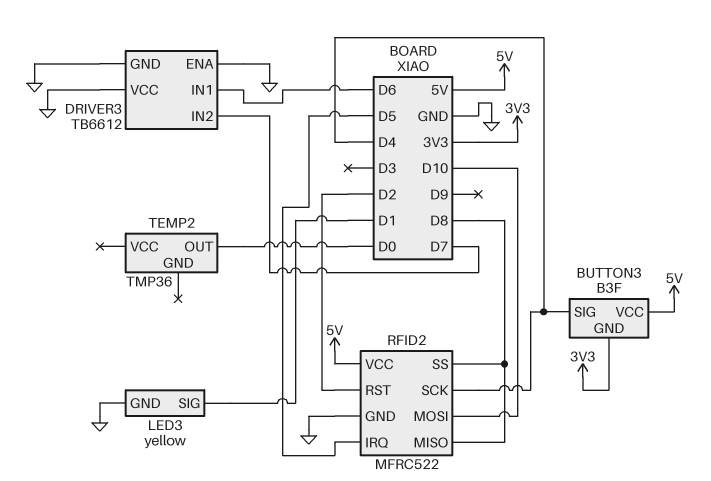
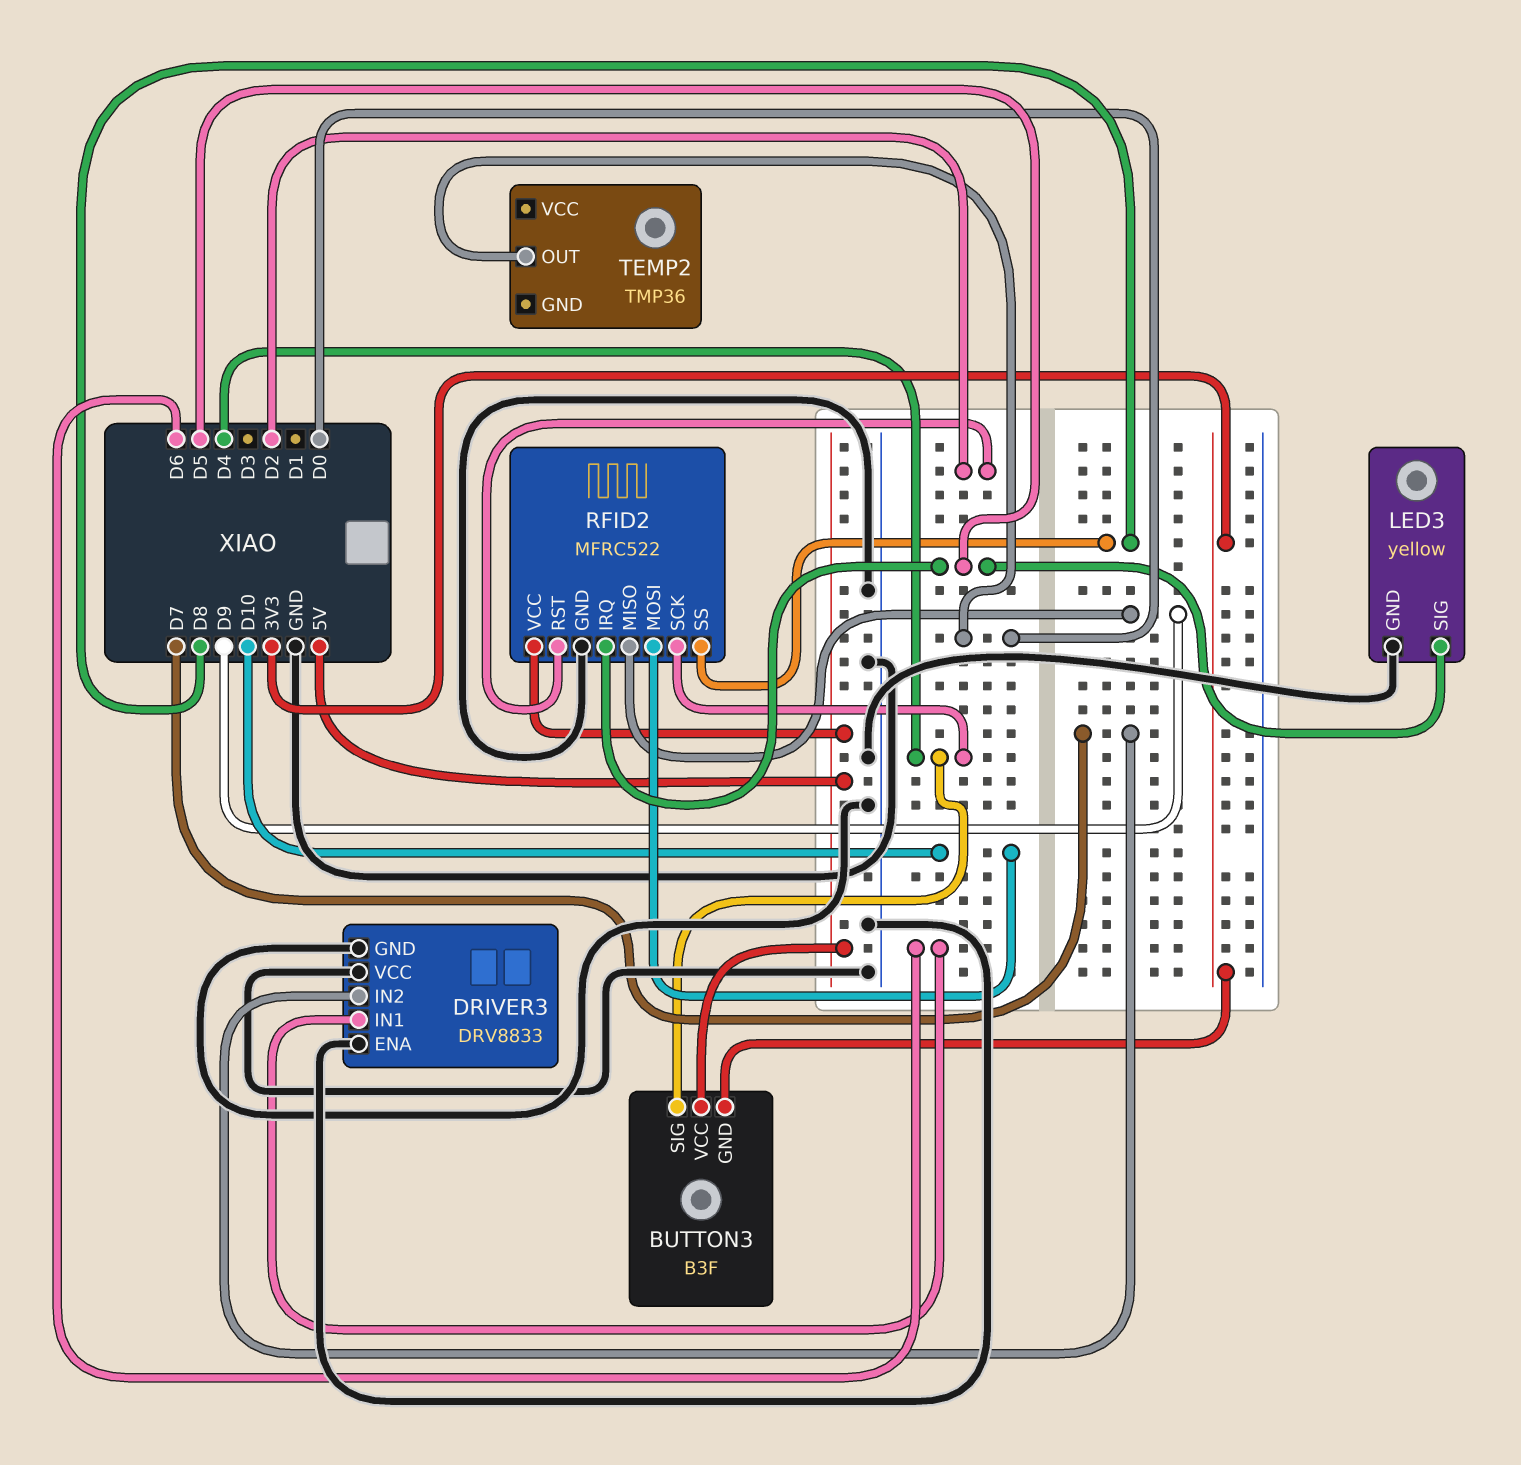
DRIVER3: TB6612 -> DRV8833
LED3 pin SIG: D1 -> D5
RFID2 pin MISO: D8 -> D9

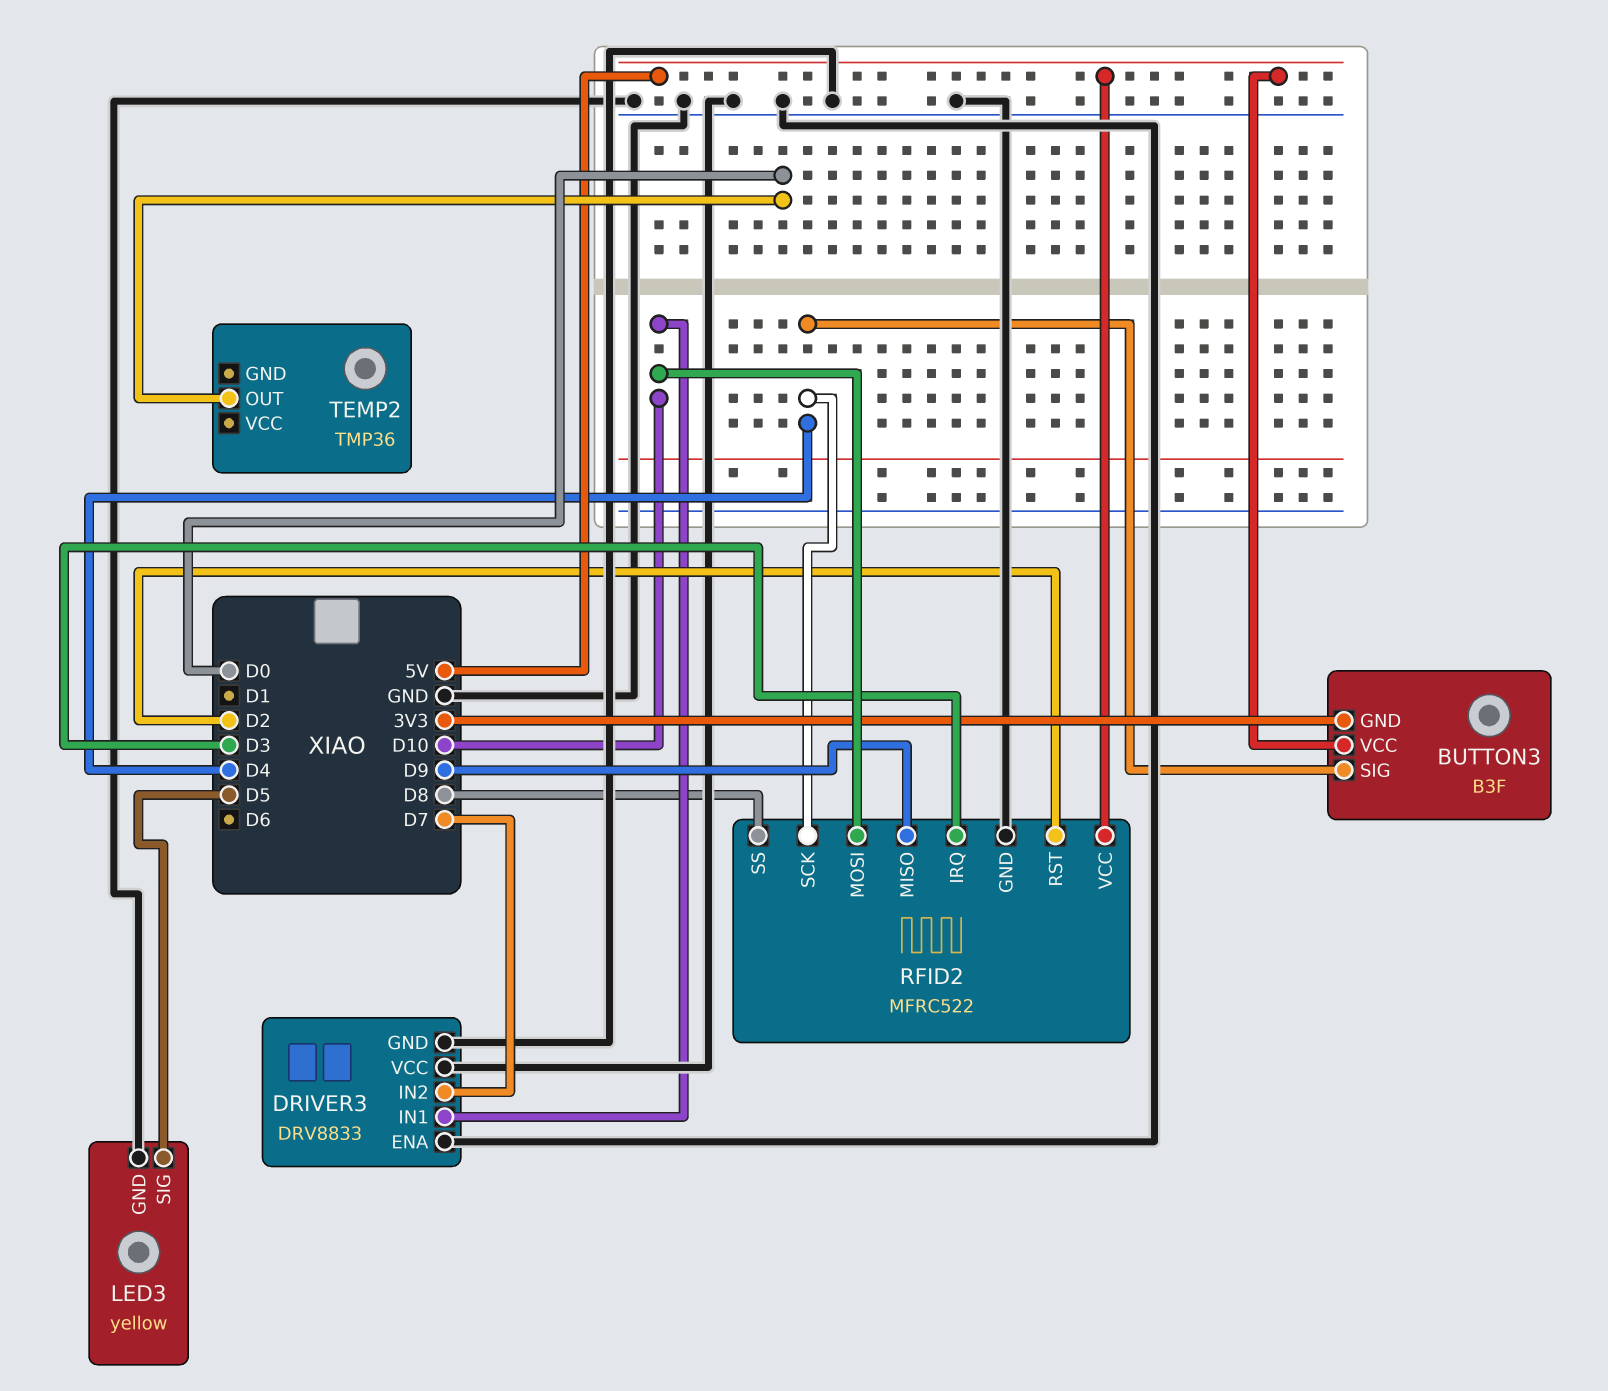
DRIVER3 pin IN1: D6 -> D10
RFID2 pin IRQ: D5 -> D3

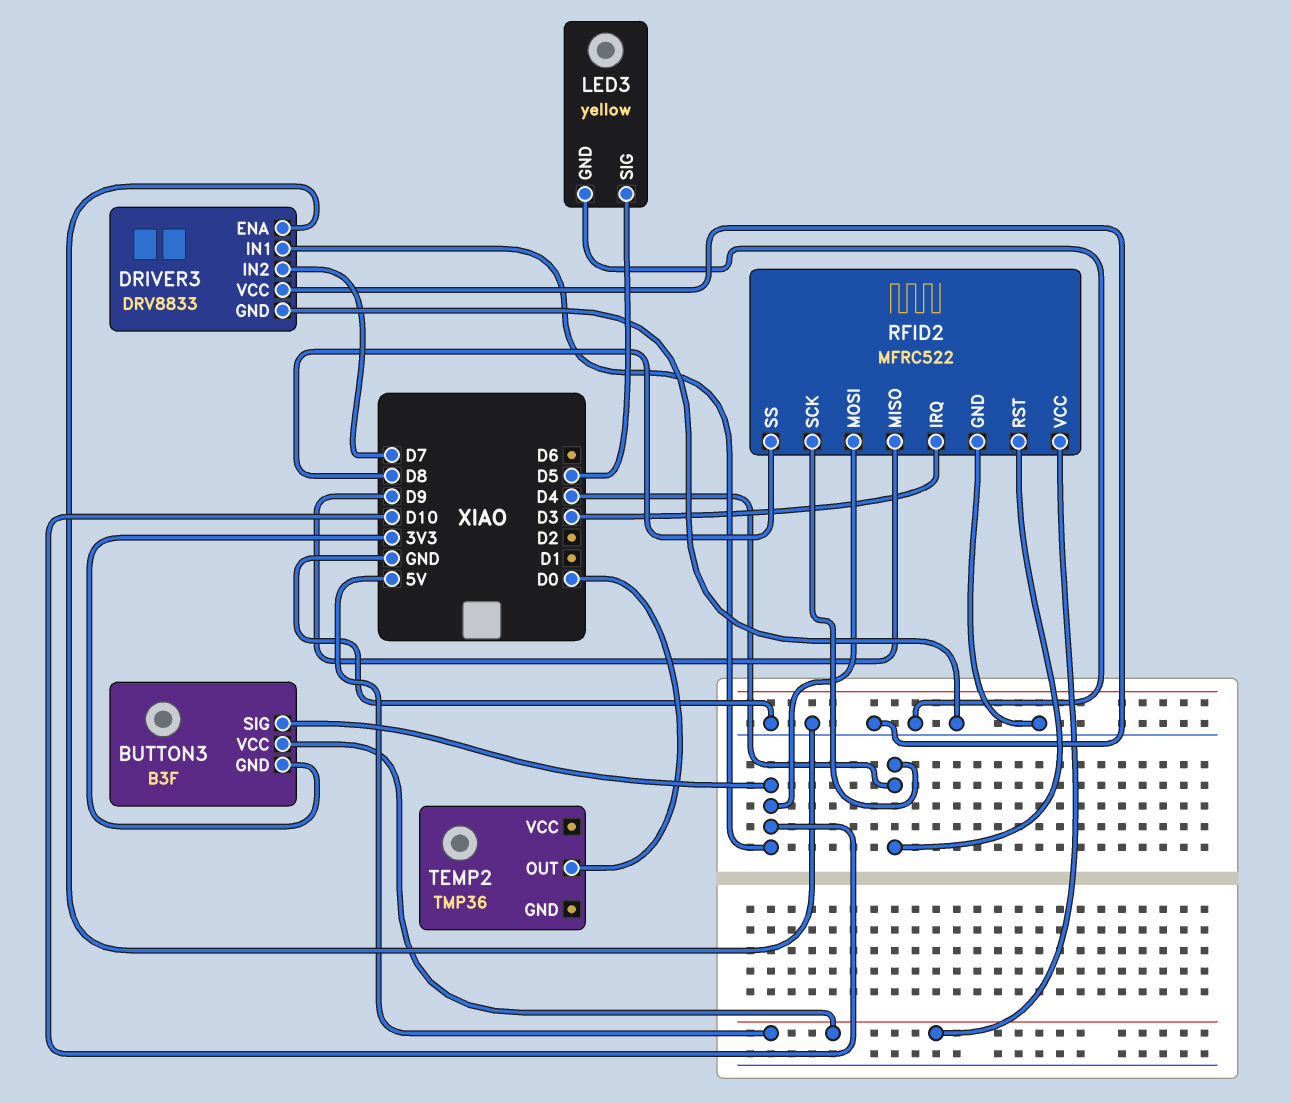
BUTTON3 pin SIG: D4 -> D10
RFID2 pin RST: D2 -> D4

